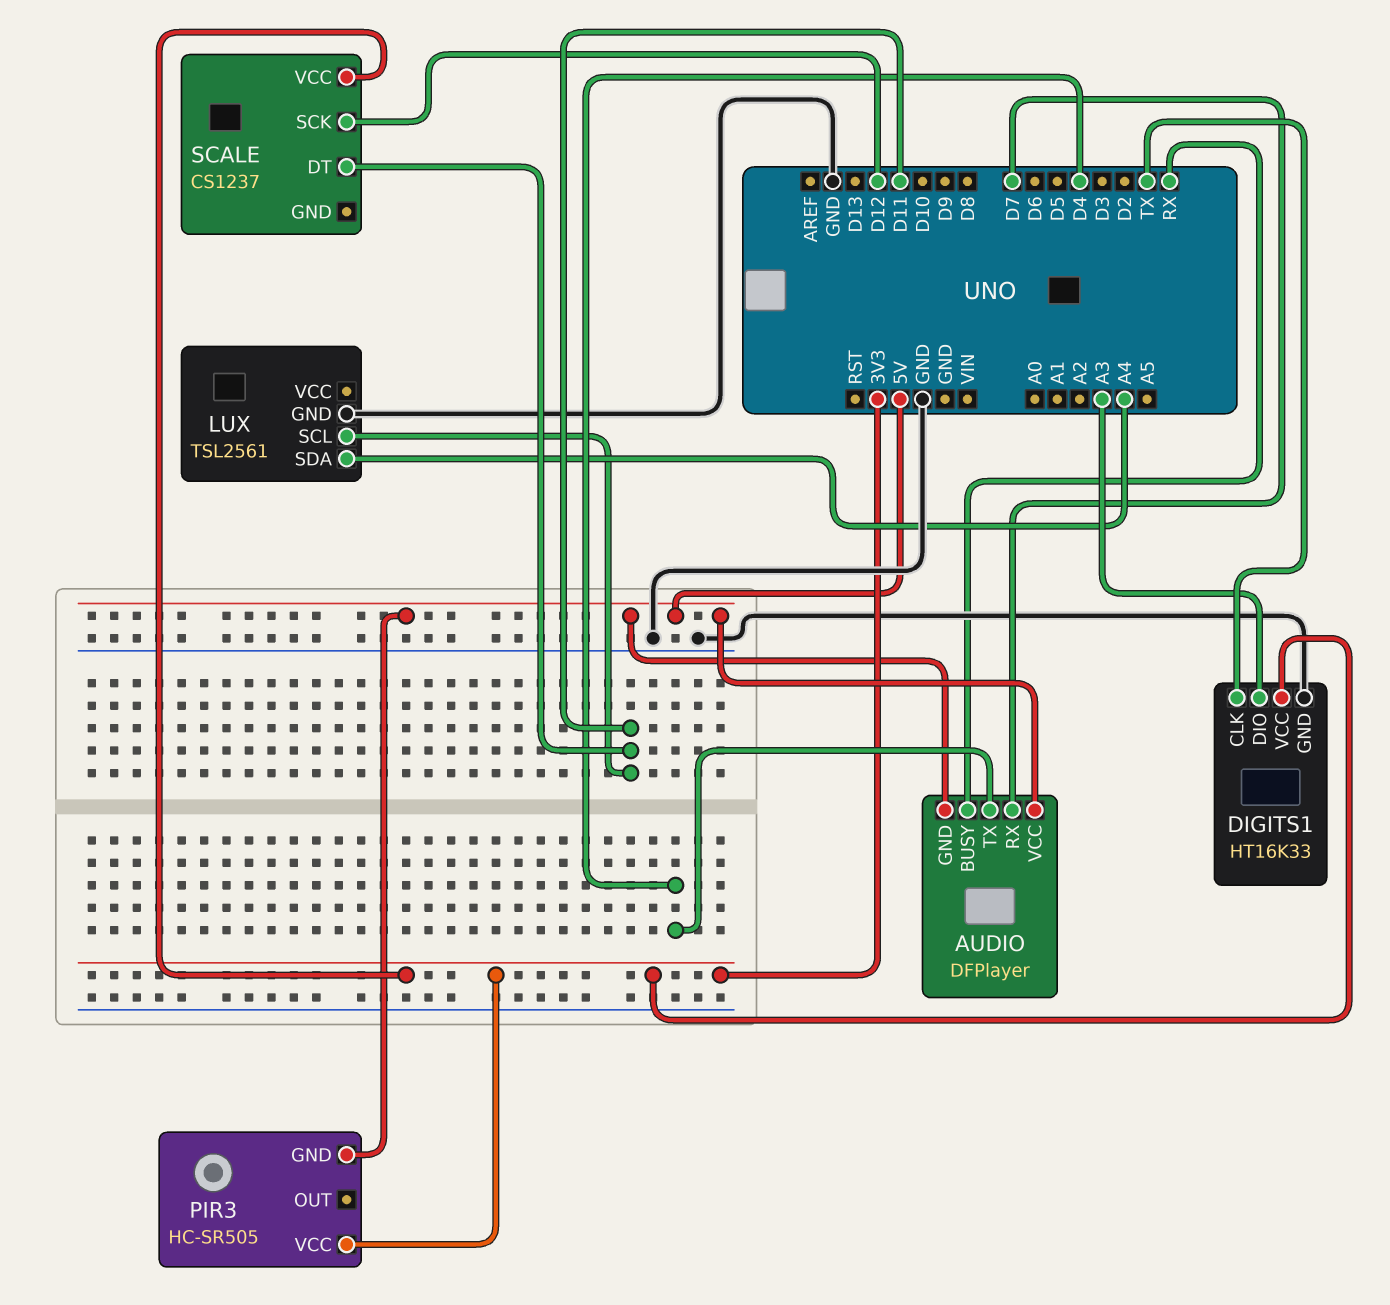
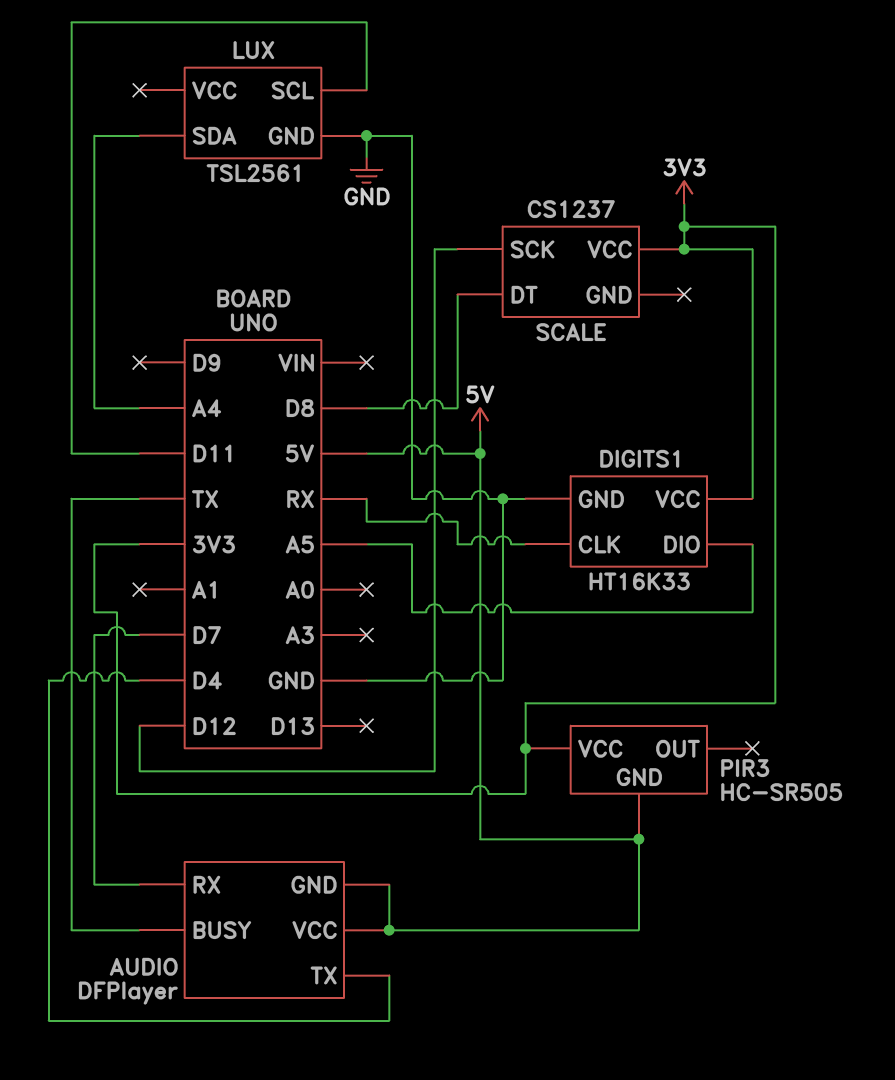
AUDIO pin BUSY: RX -> TX
DIGITS1 pin CLK: TX -> RX
DIGITS1 pin DIO: A3 -> A5
SCALE pin DT: D11 -> D8

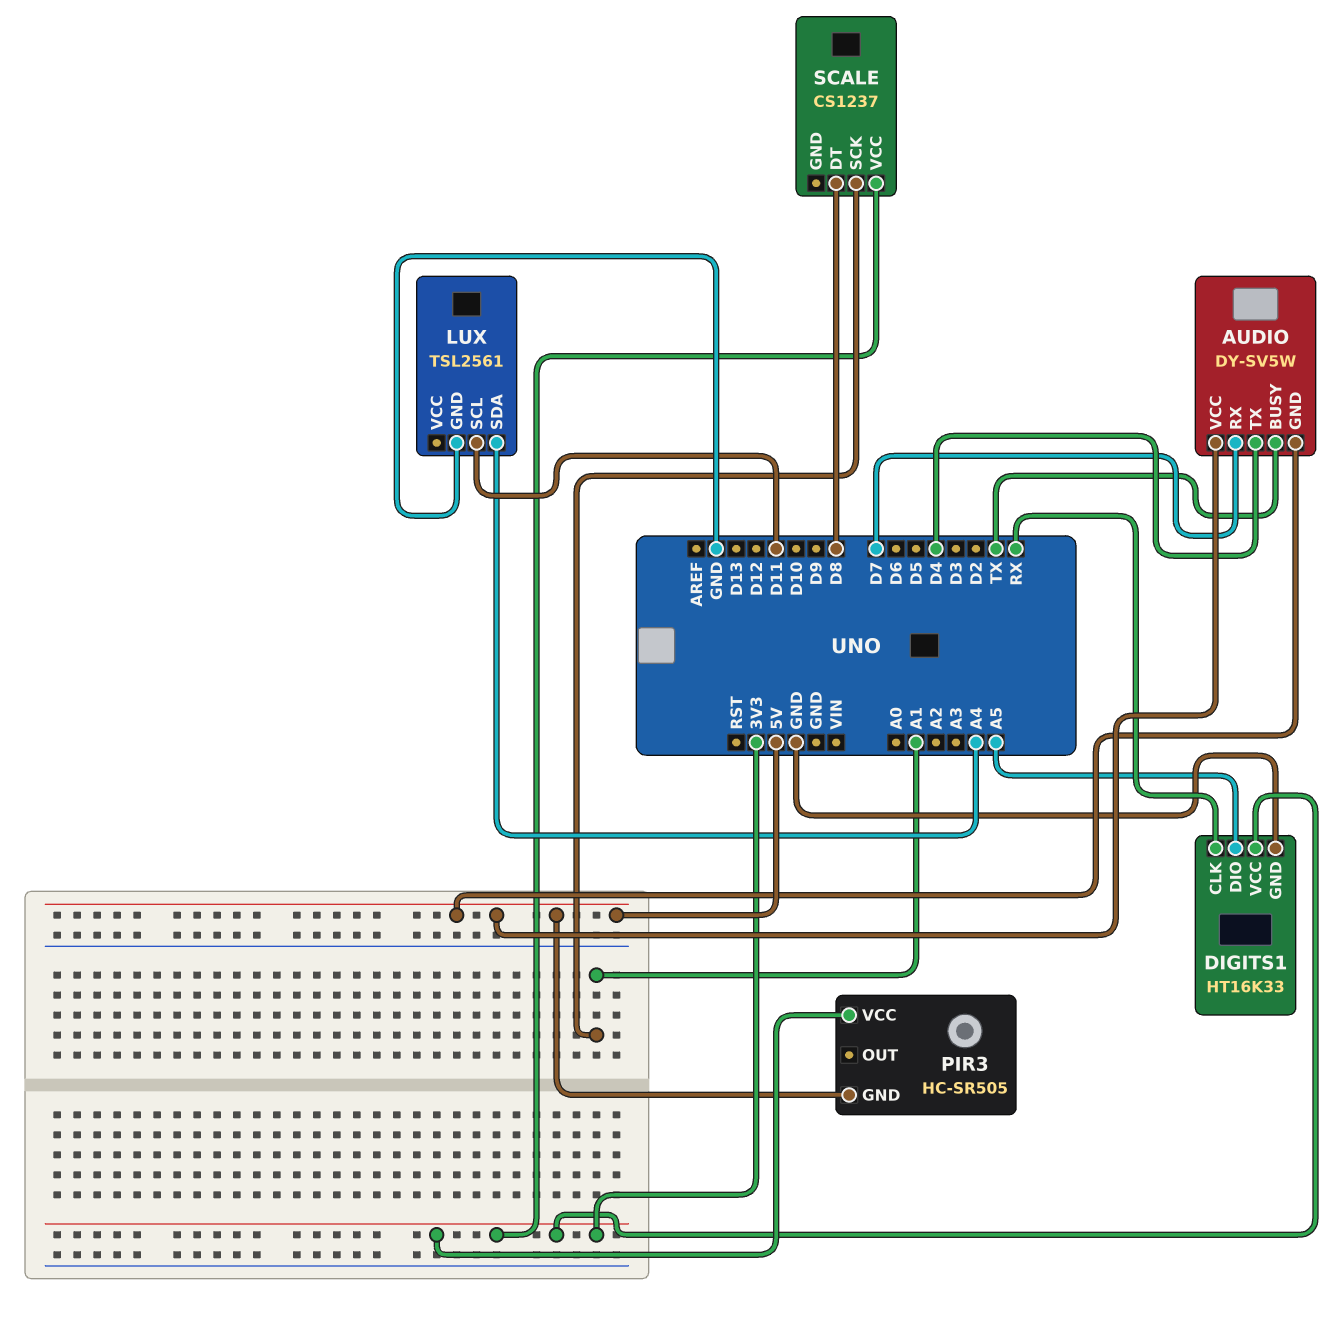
AUDIO: DFPlayer -> DY-SV5W
SCALE pin SCK: D12 -> A1

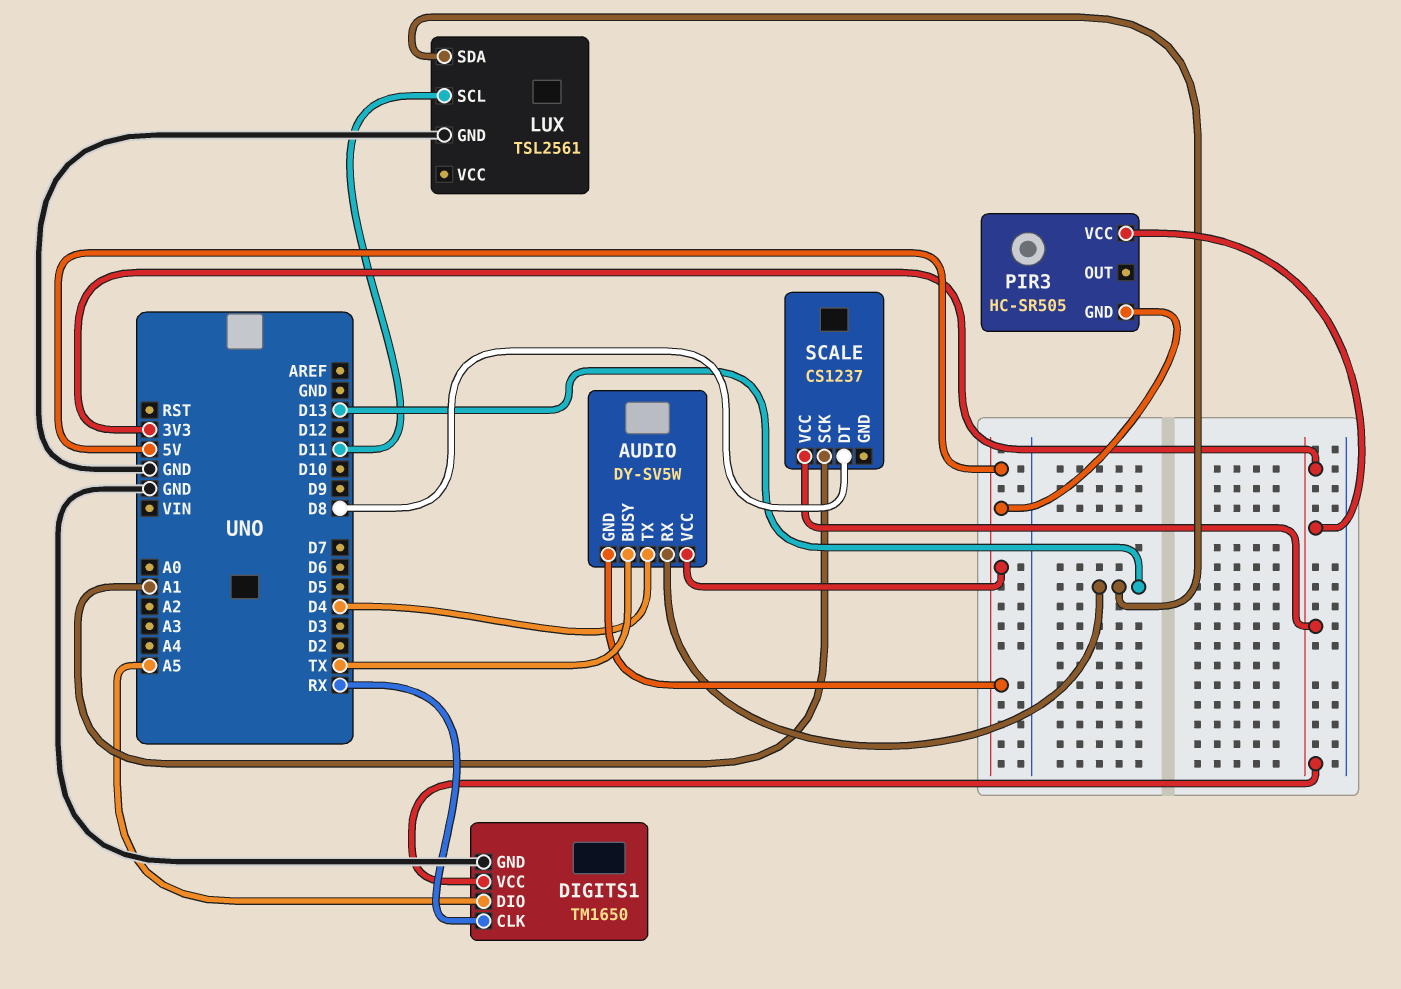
AUDIO pin RX: D7 -> D13
DIGITS1: HT16K33 -> TM1650
LUX pin SDA: A4 -> D13

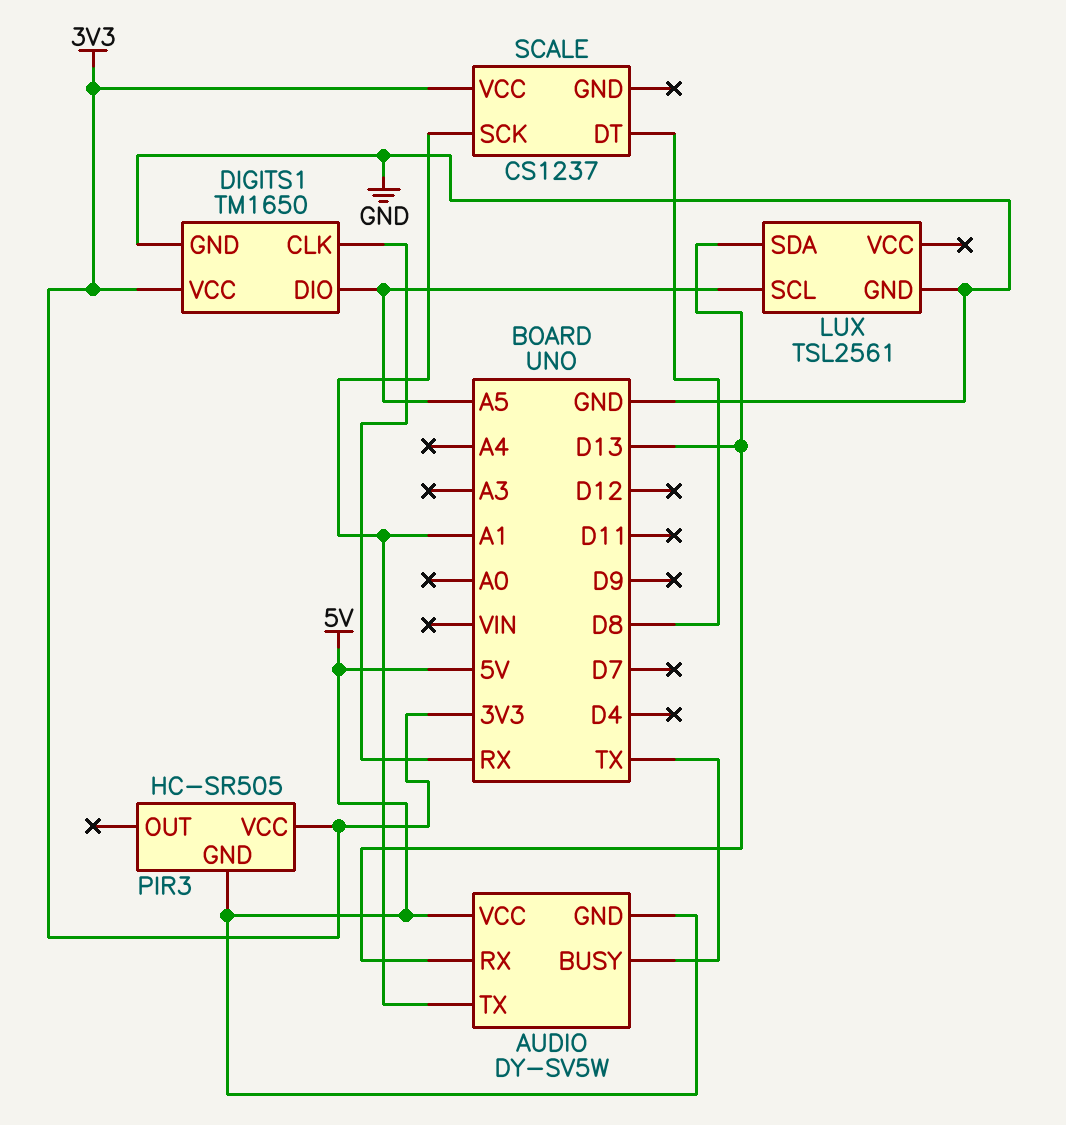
AUDIO pin TX: D4 -> A1
LUX pin SCL: D11 -> A5

